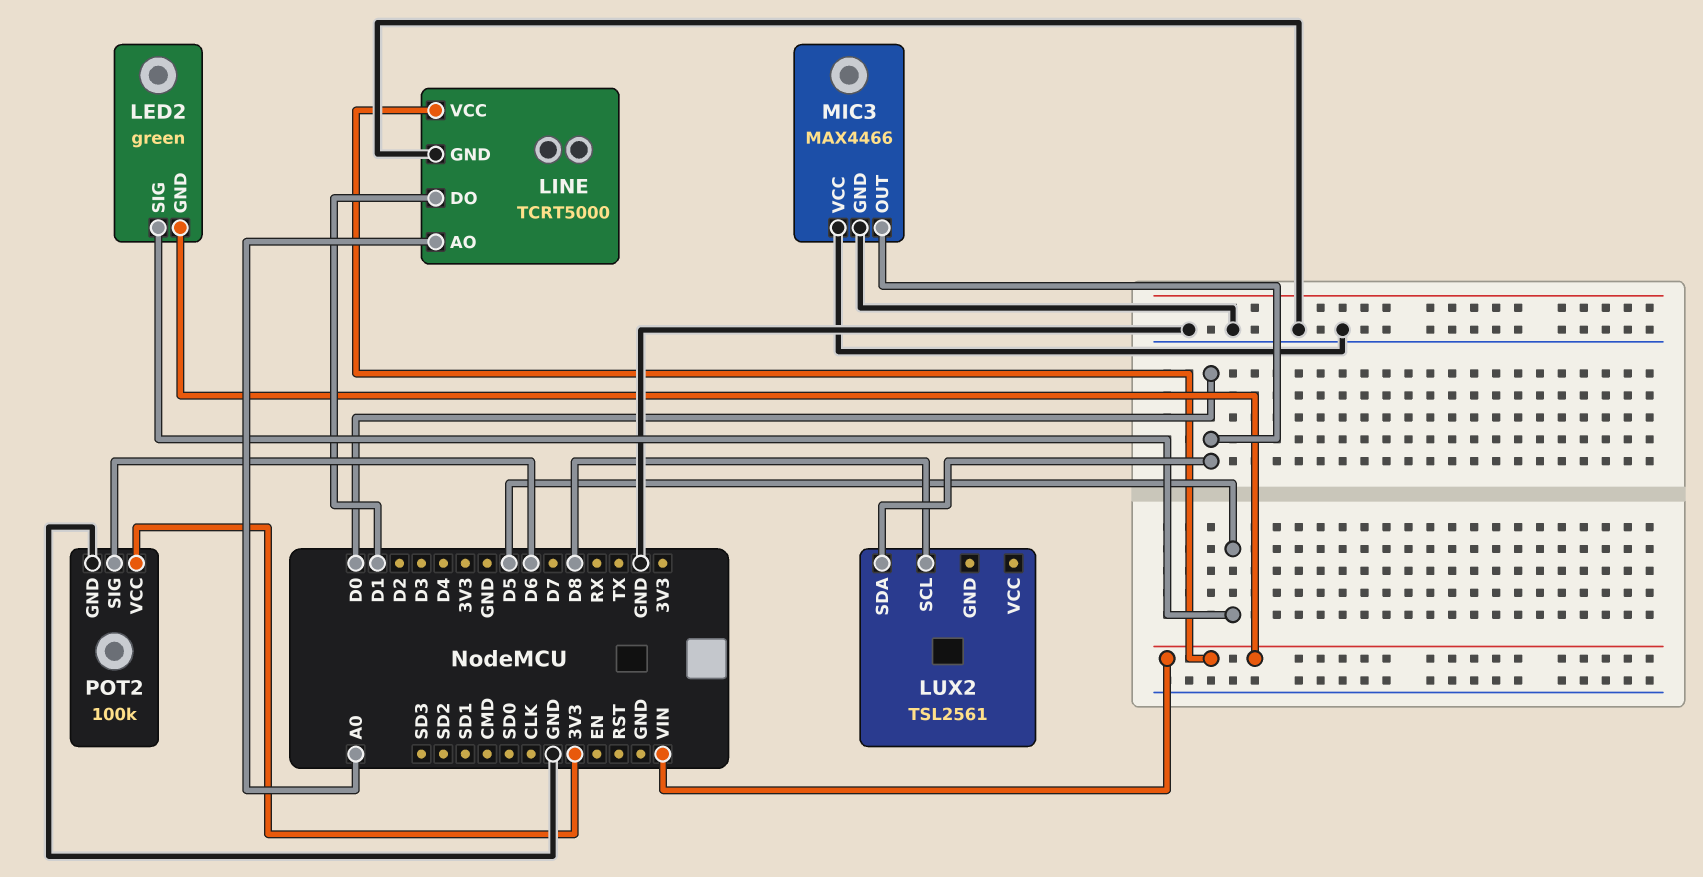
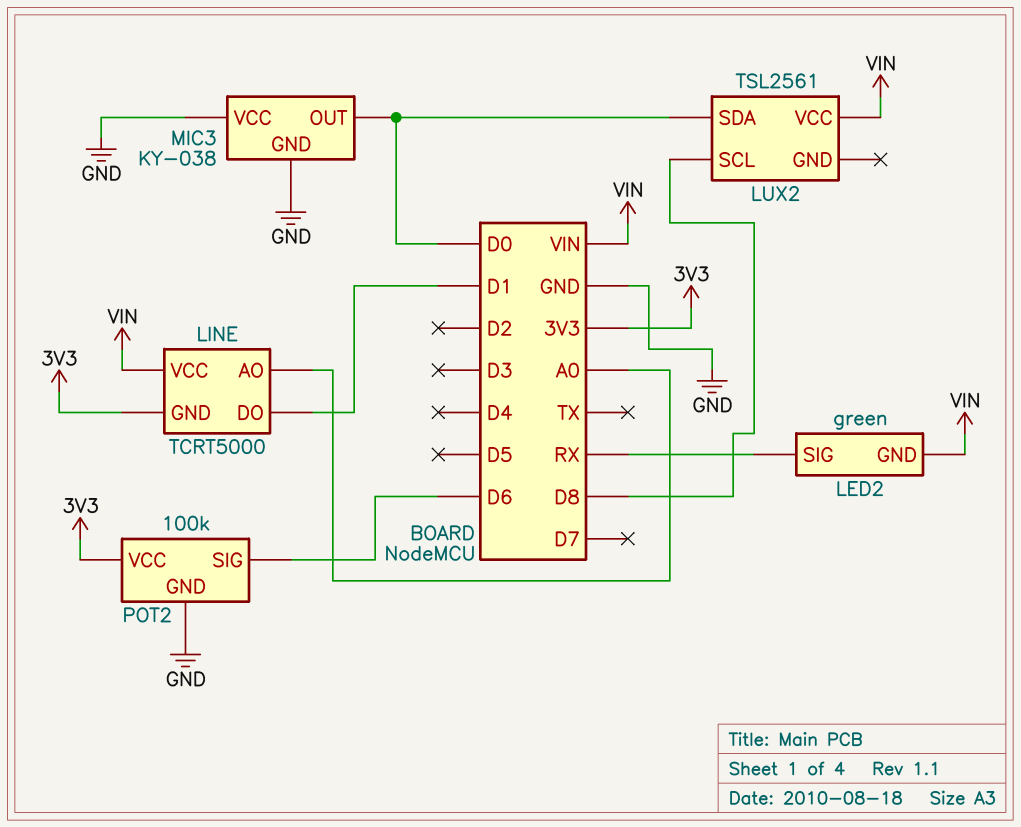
LED2 pin SIG: D5 -> RX
LINE pin GND: GND -> 3V3
LUX2 pin VCC: none -> VIN
MIC3: MAX4466 -> KY-038

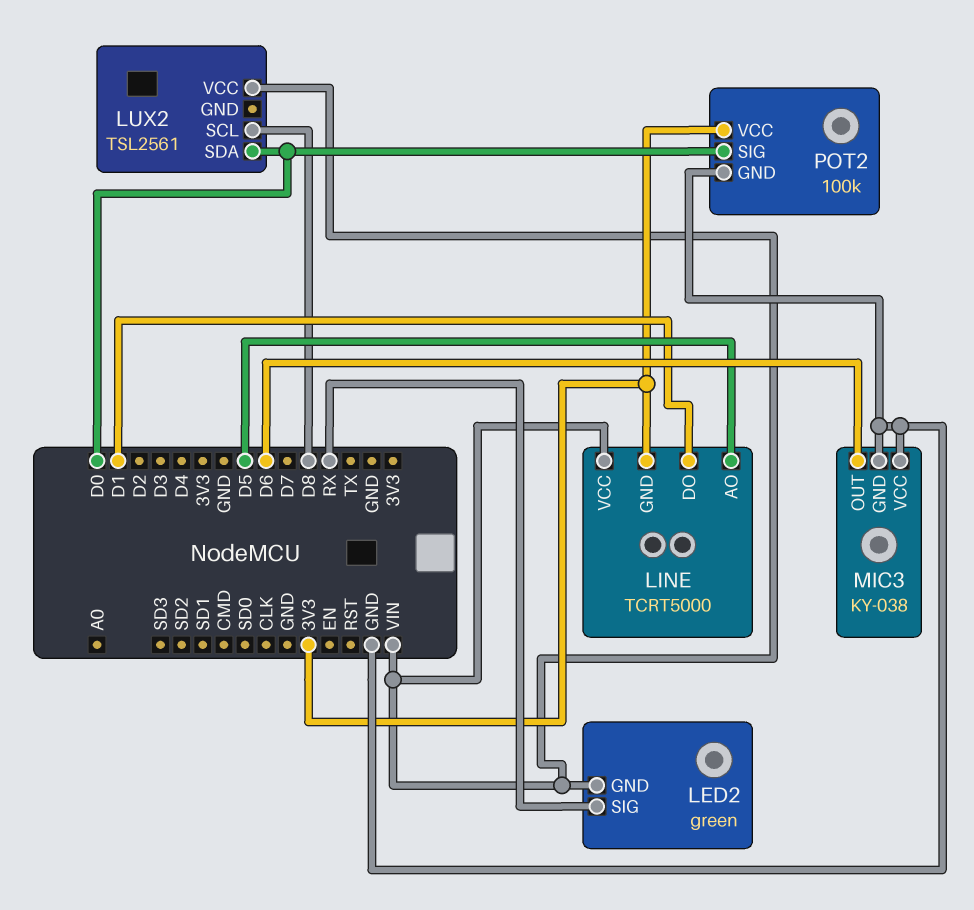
LINE pin AO: A0 -> D5
MIC3 pin OUT: D0 -> D6
POT2 pin SIG: D6 -> D0

